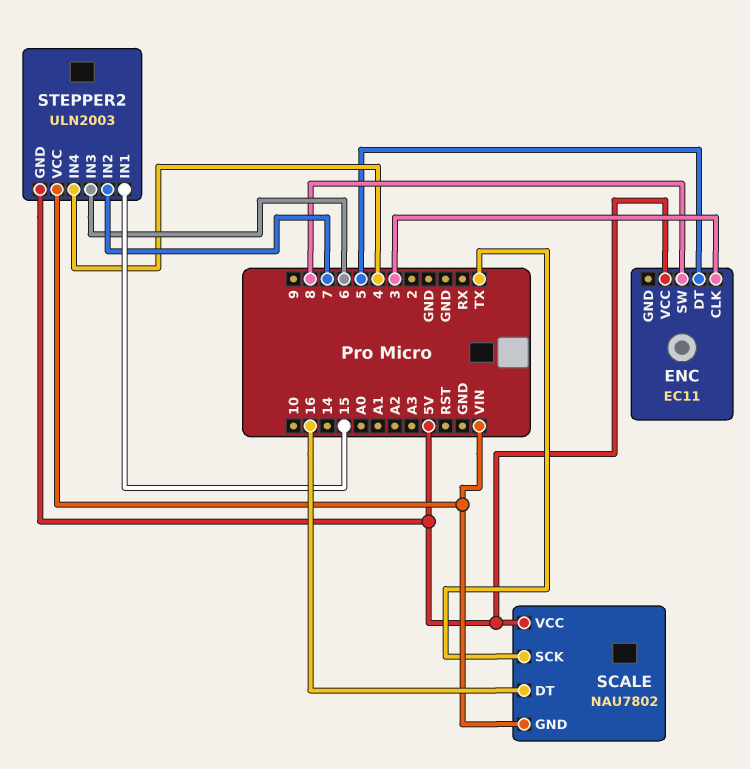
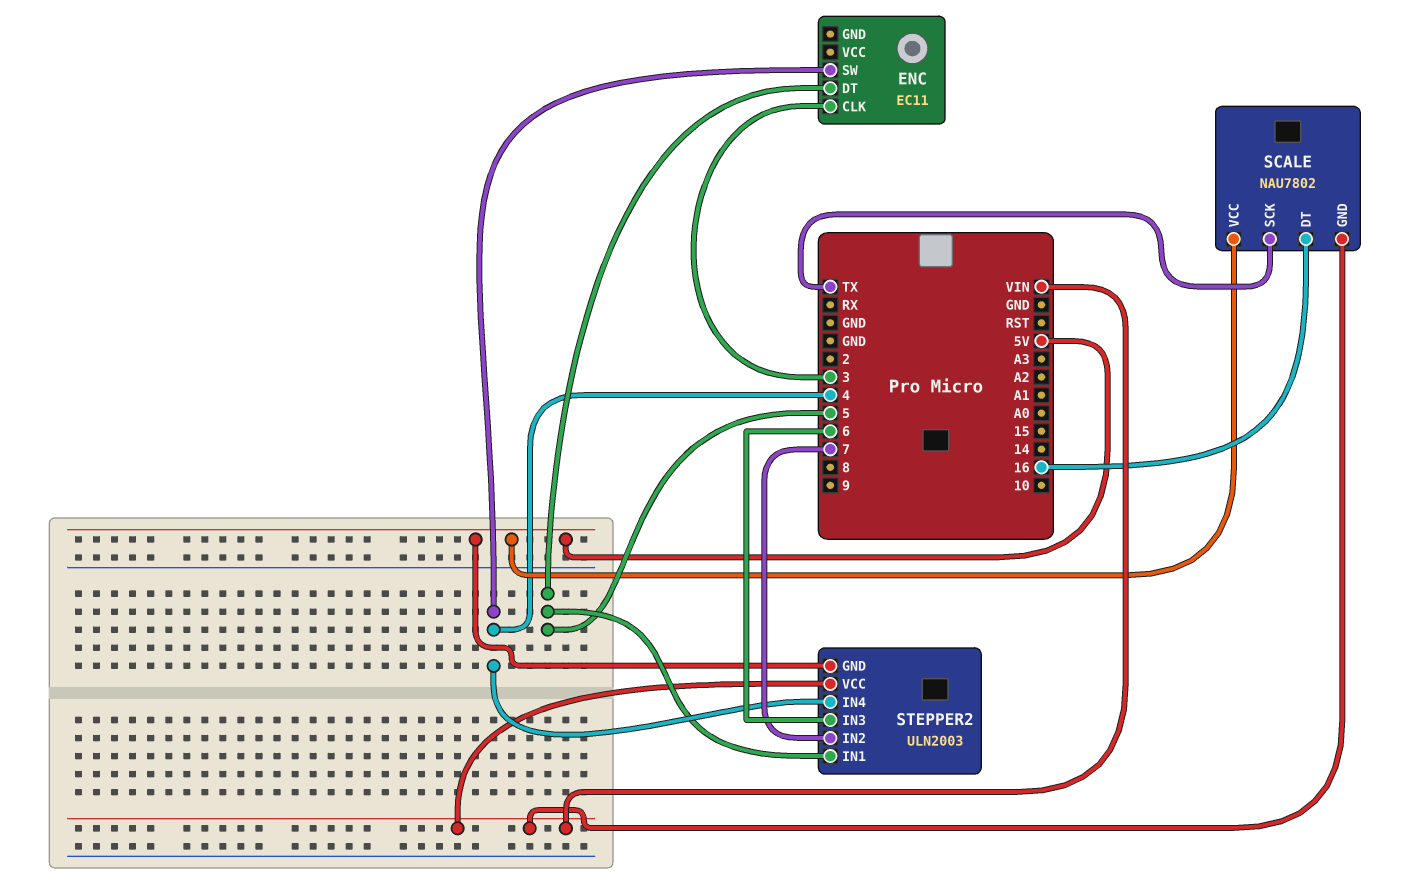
ENC pin SW: 8 -> 4
ENC pin VCC: 5V -> none
STEPPER2 pin IN1: 15 -> 5

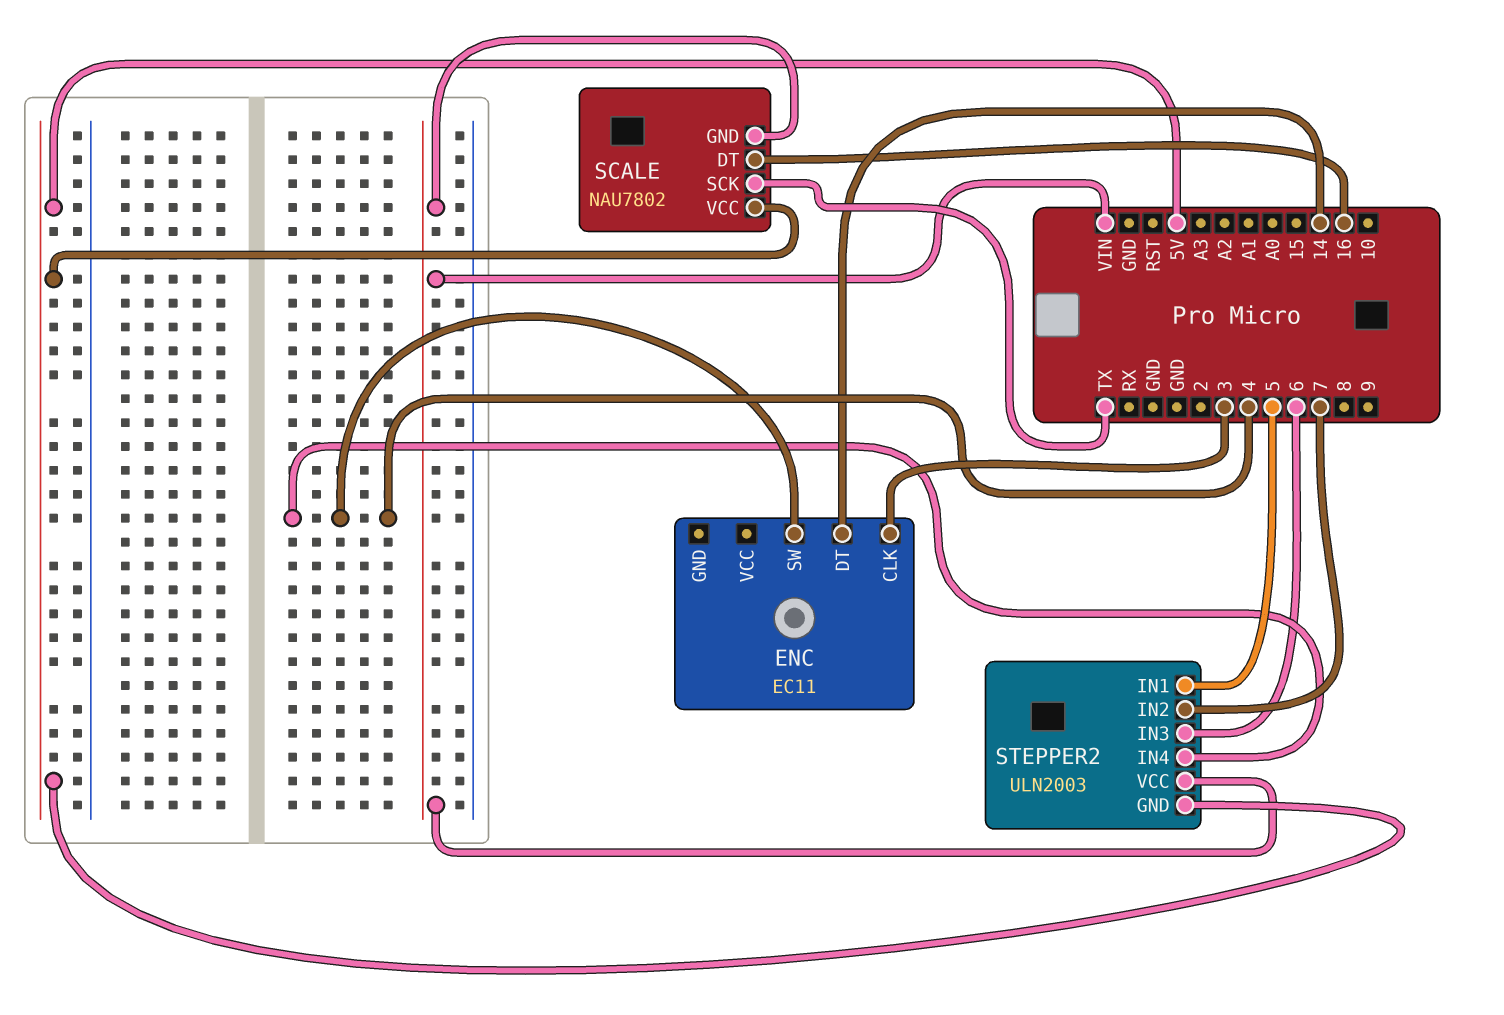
ENC pin DT: 5 -> 14

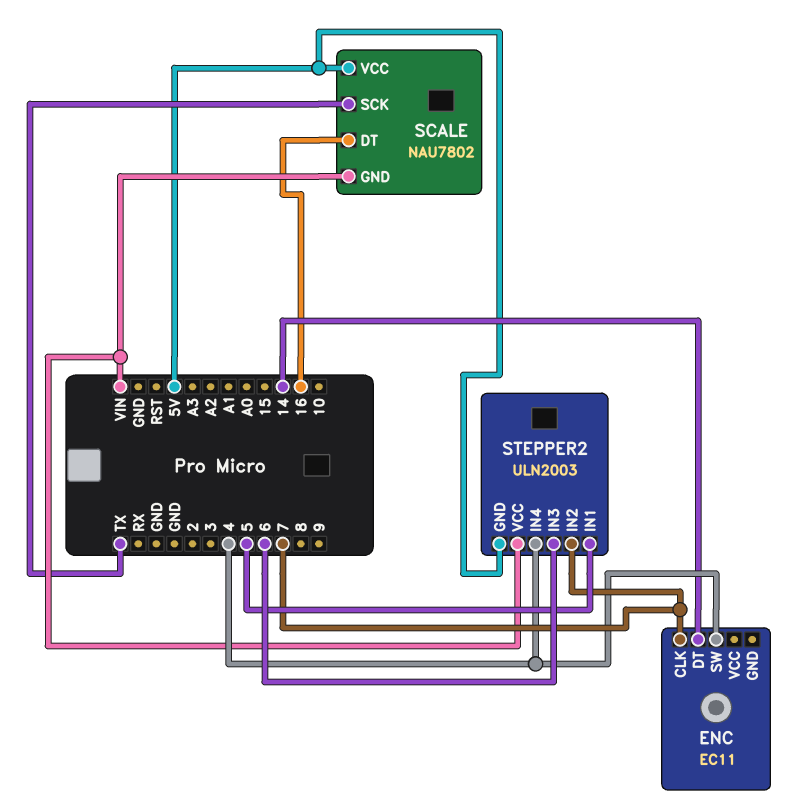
ENC pin CLK: 3 -> 7

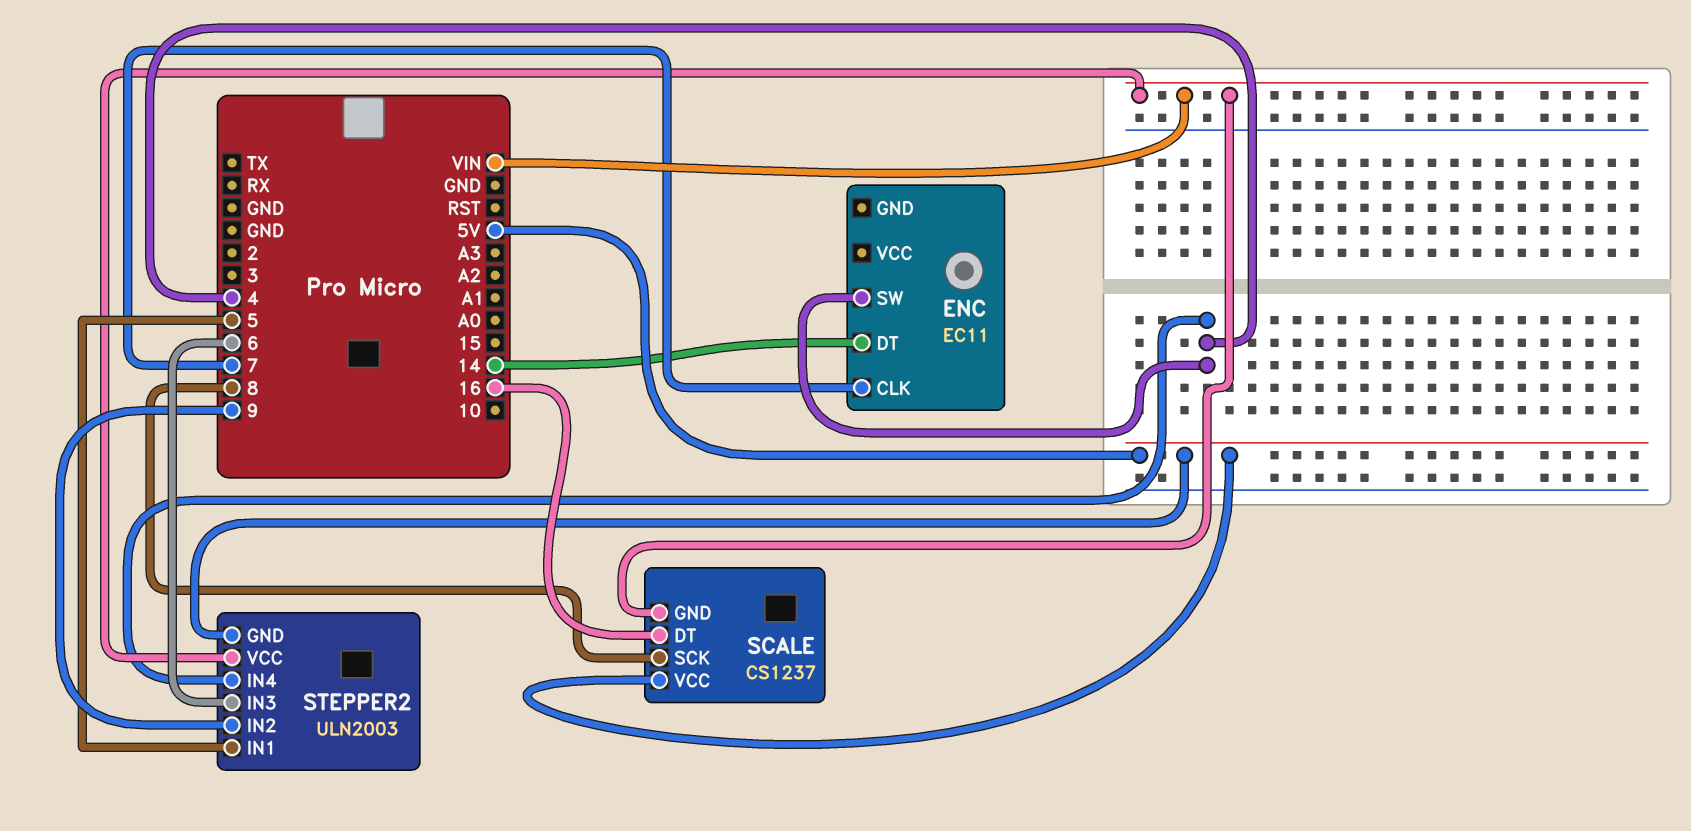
SCALE: NAU7802 -> CS1237
SCALE pin SCK: TX -> 8
STEPPER2 pin IN2: 7 -> 9

